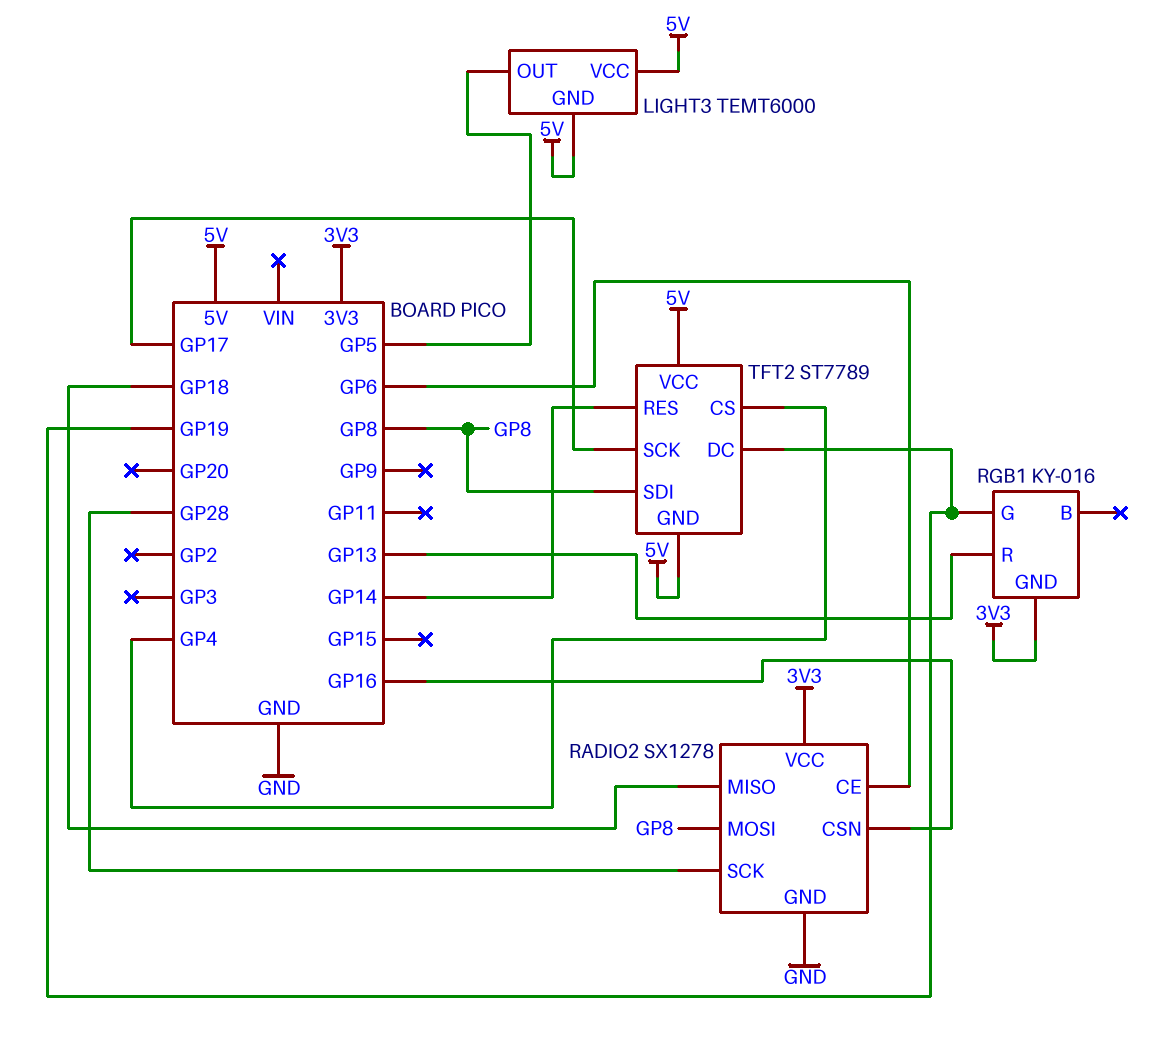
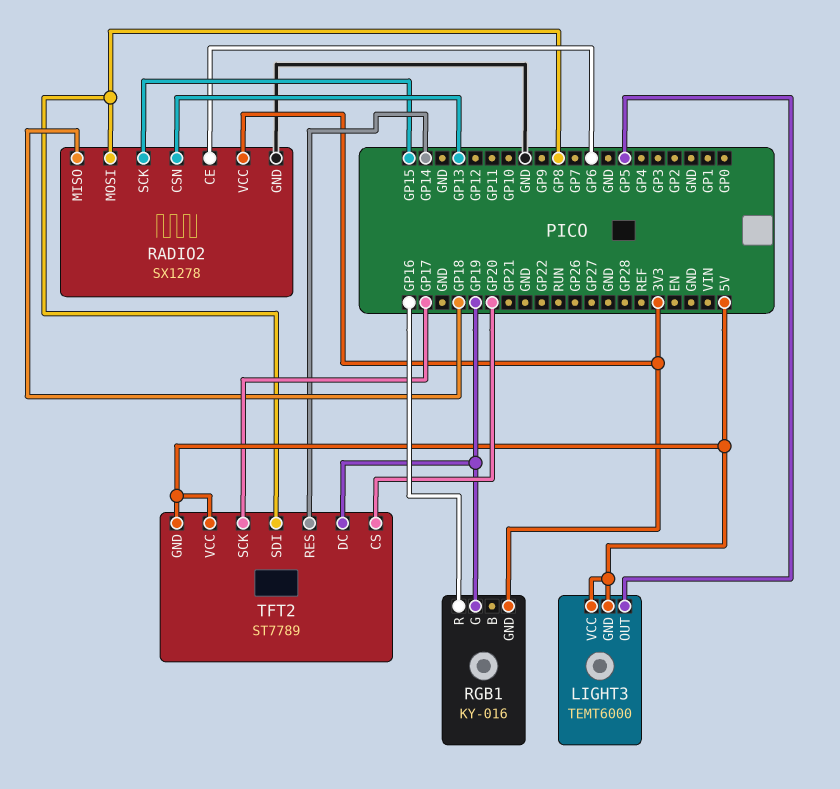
RADIO2 pin CSN: GP16 -> GP13
RADIO2 pin SCK: GP28 -> GP15
RGB1 pin R: GP13 -> GP16
TFT2 pin CS: GP4 -> GP20

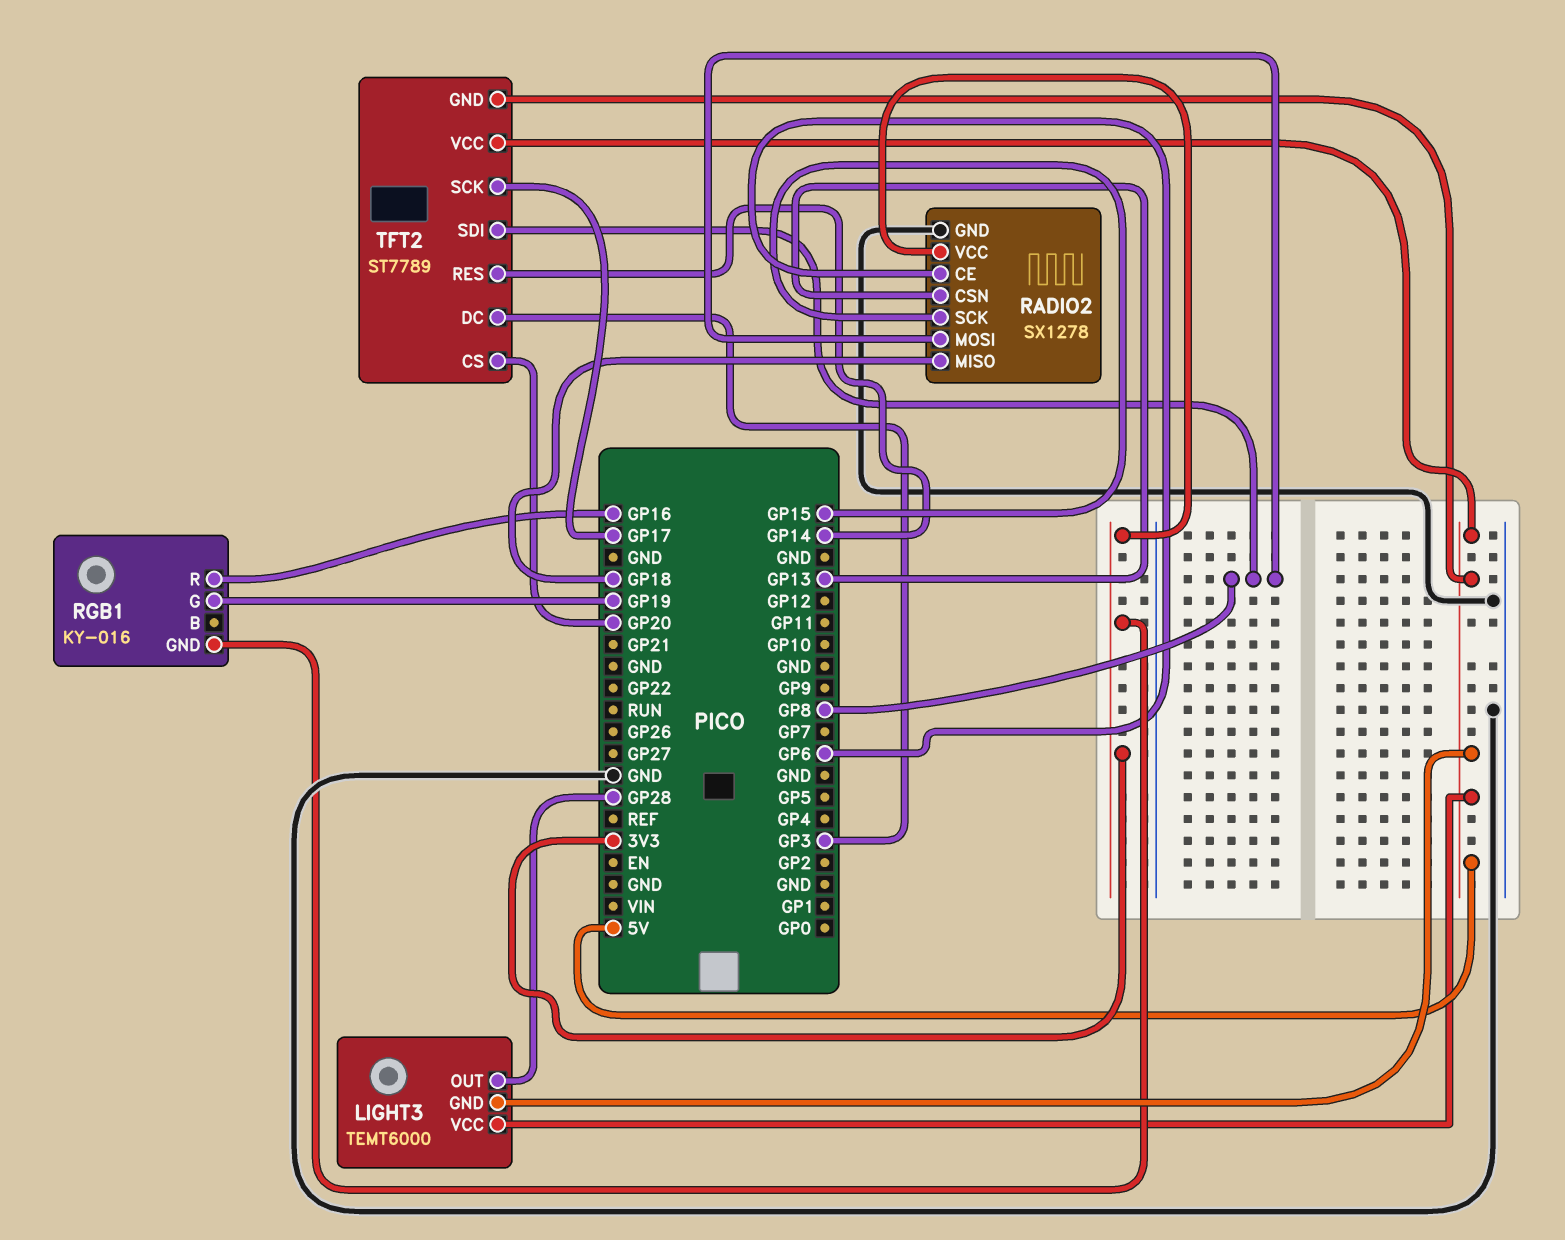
LIGHT3 pin OUT: GP5 -> GP28
TFT2 pin DC: GP19 -> GP3

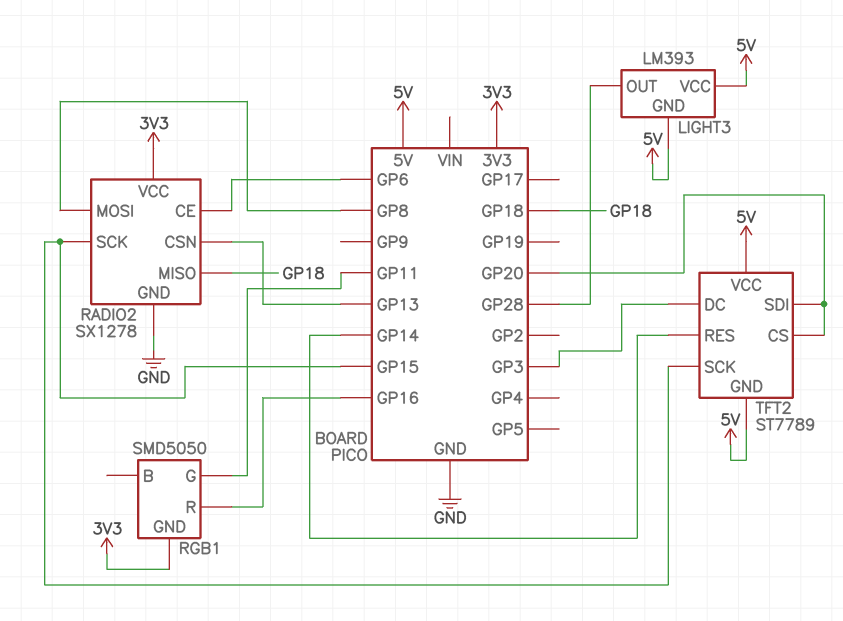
LIGHT3: TEMT6000 -> LM393
RGB1: KY-016 -> SMD5050
RGB1 pin G: GP19 -> GP11
TFT2 pin SCK: GP17 -> GP15
TFT2 pin SDI: GP8 -> GP20

